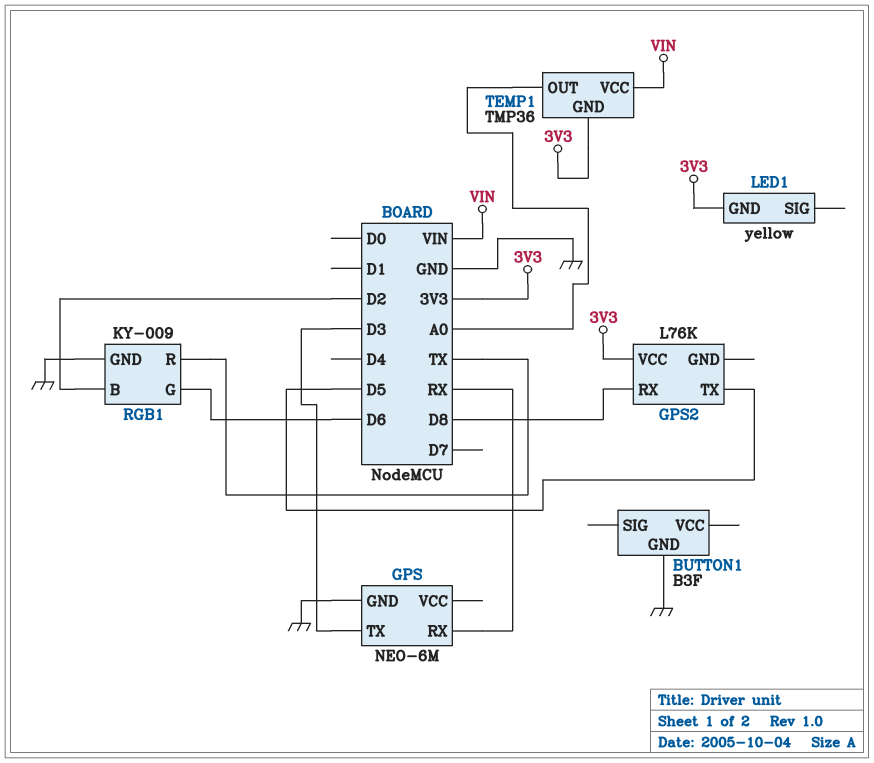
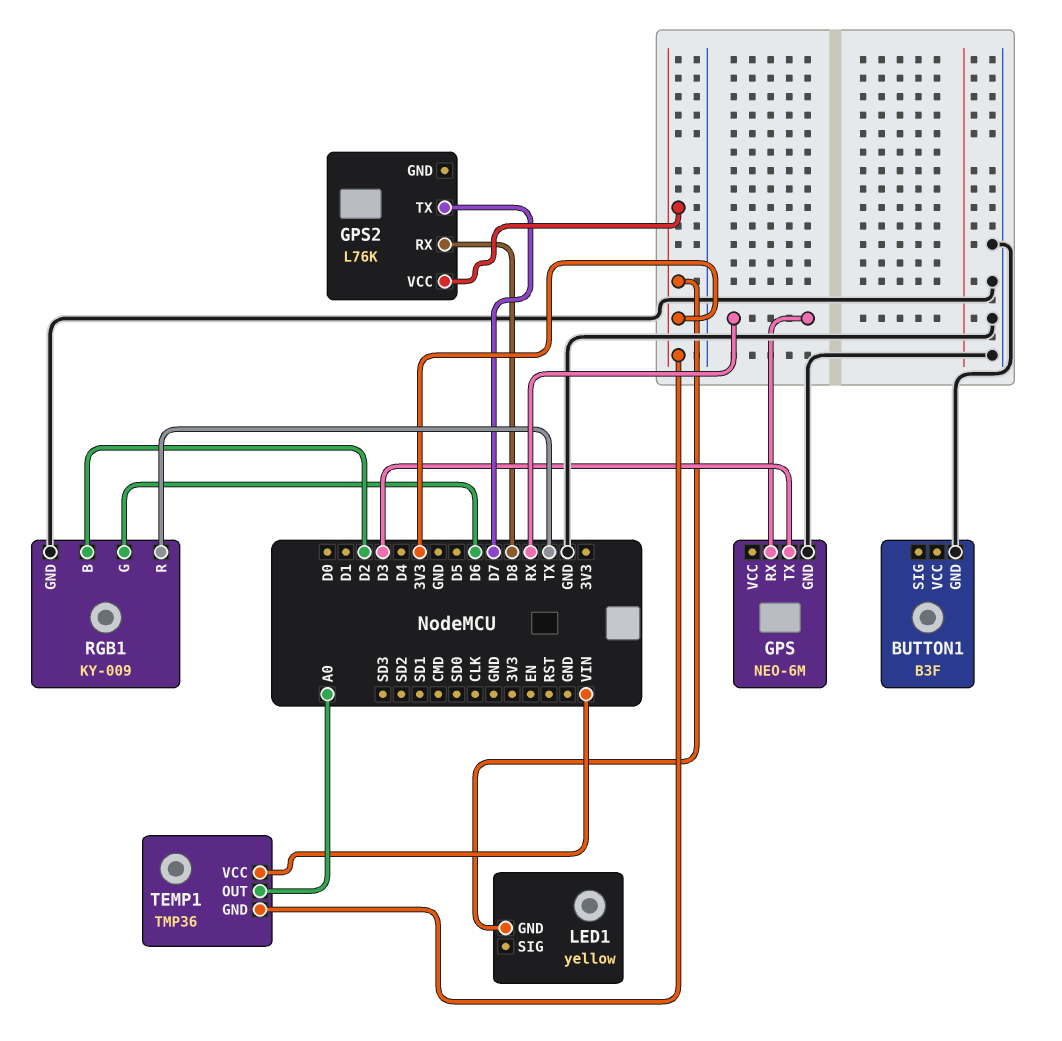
GPS2 pin TX: D5 -> D7

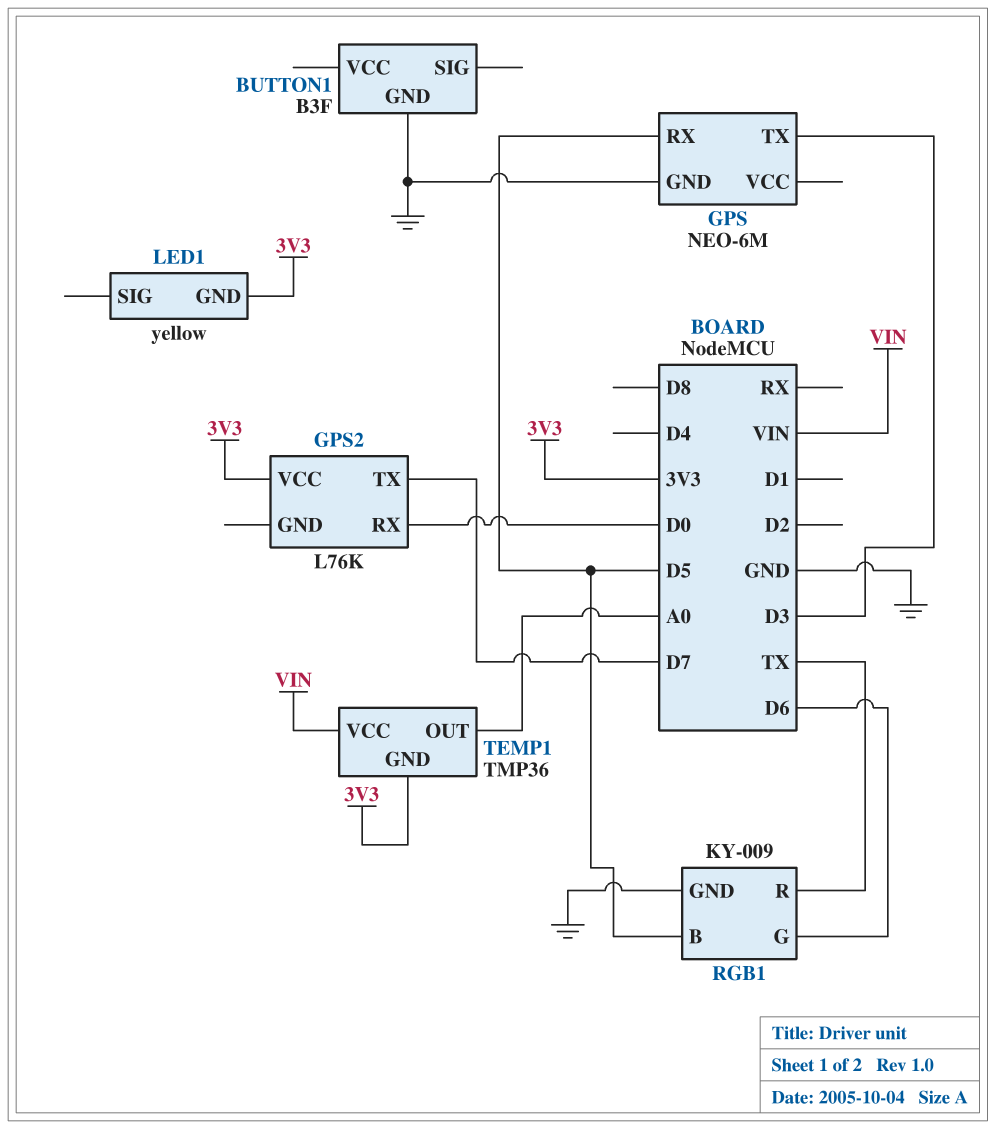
GPS pin RX: RX -> D5
GPS2 pin RX: D8 -> D0
RGB1 pin B: D2 -> D5

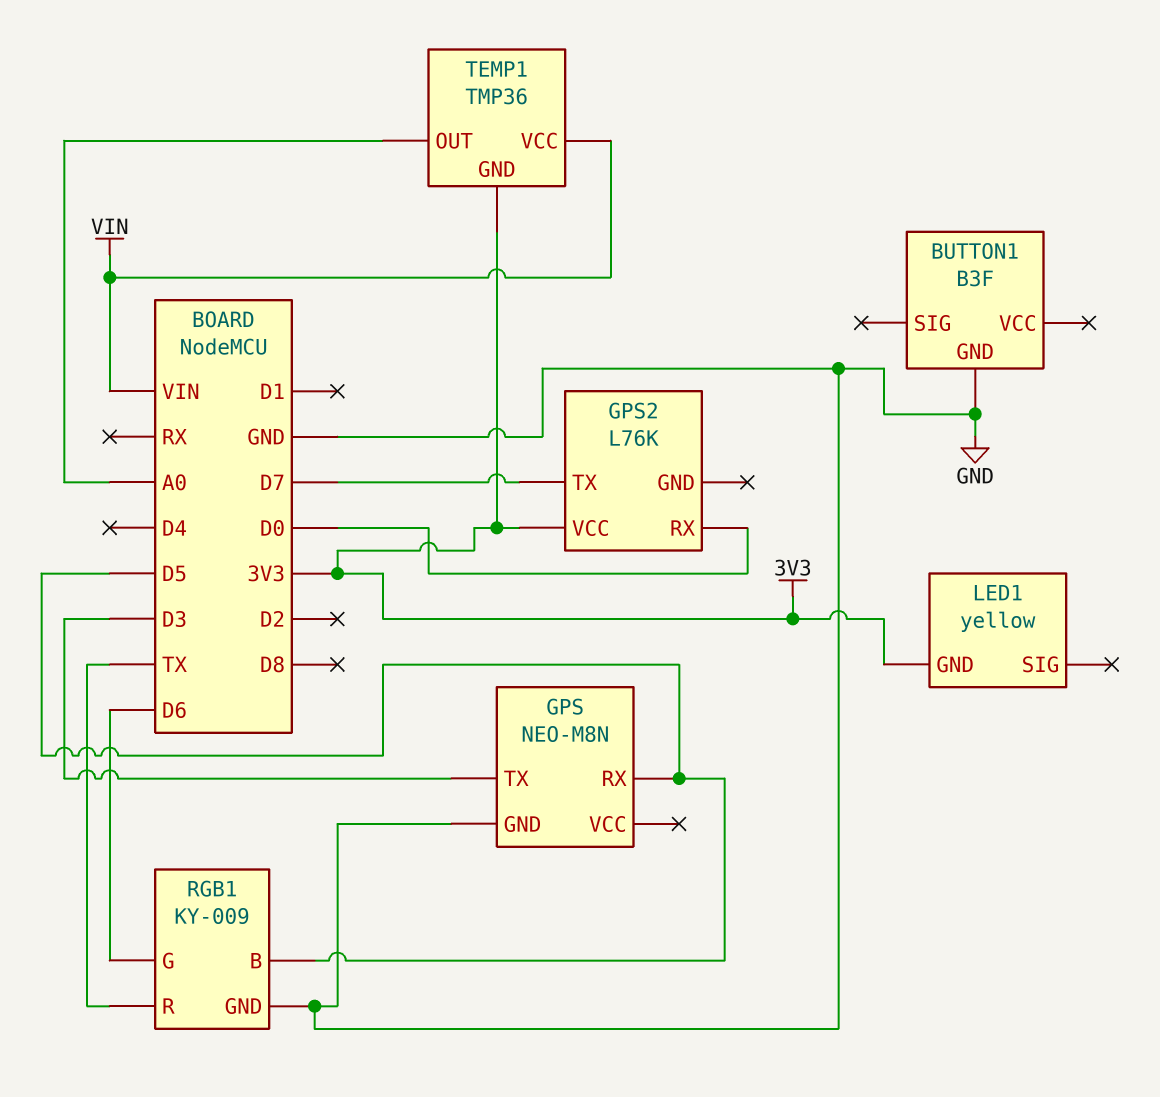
GPS: NEO-6M -> NEO-M8N

